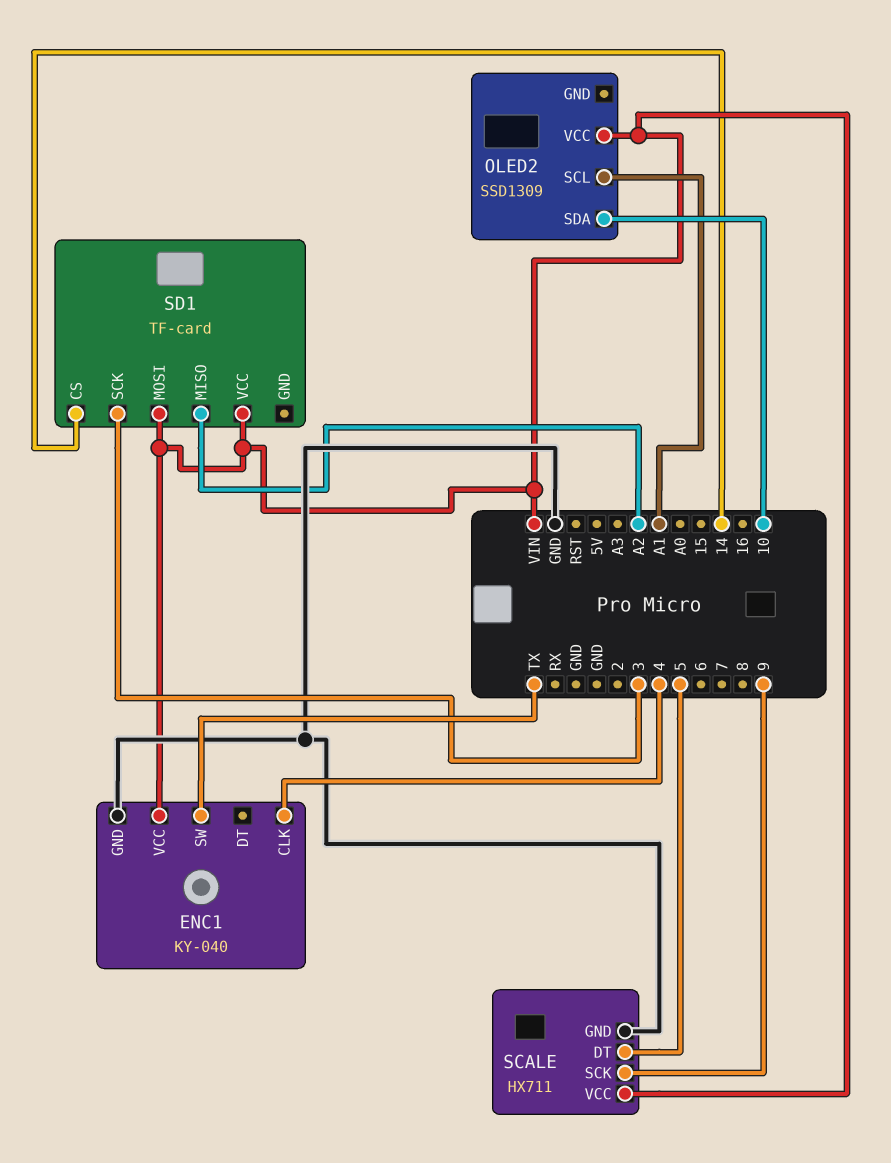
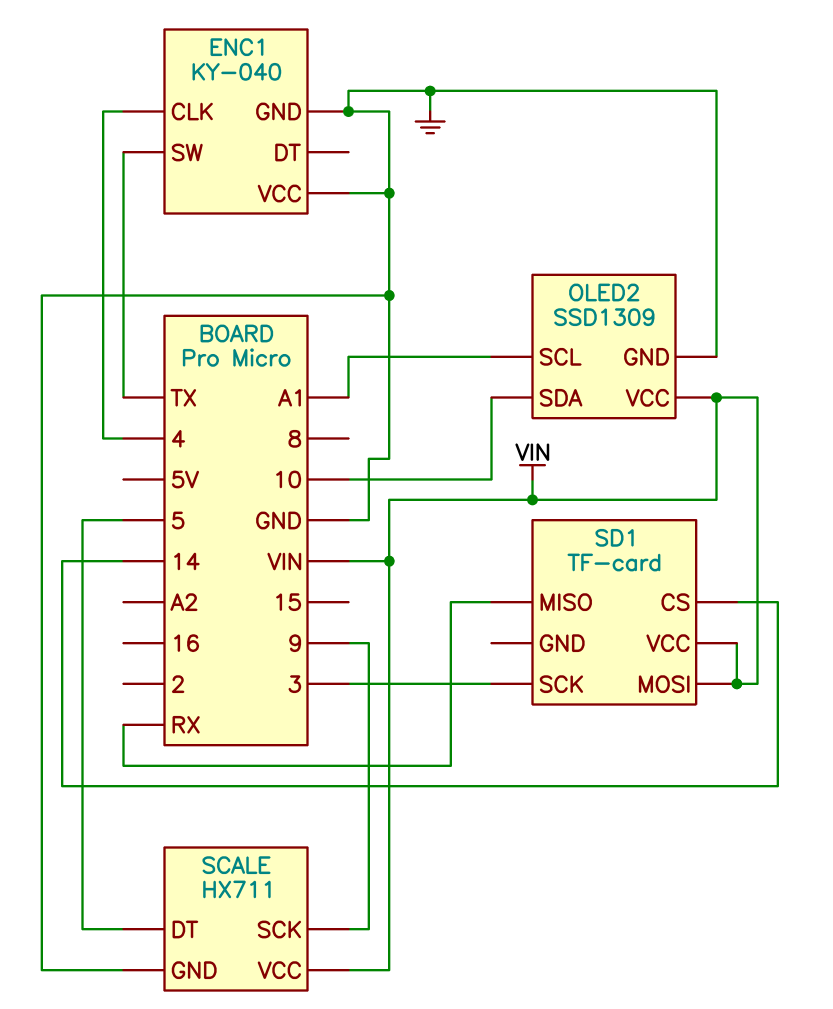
ENC1 pin VCC: VIN -> GND
OLED2 pin GND: none -> GND
SD1 pin MISO: A2 -> RX

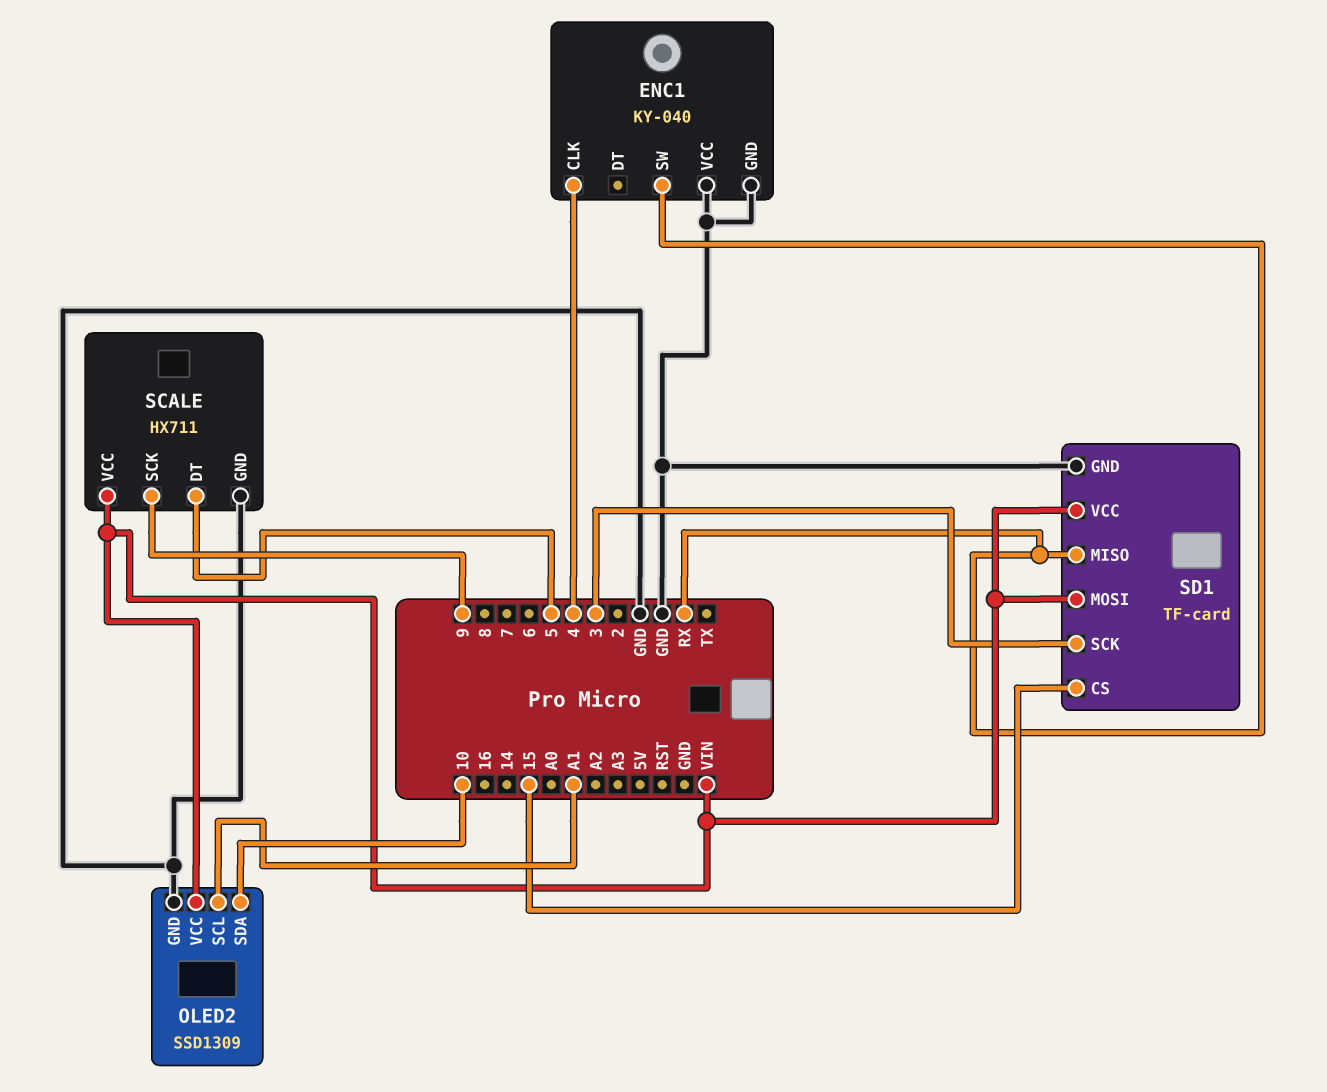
ENC1 pin SW: TX -> RX
SD1 pin CS: 14 -> 15
SD1 pin GND: none -> GND

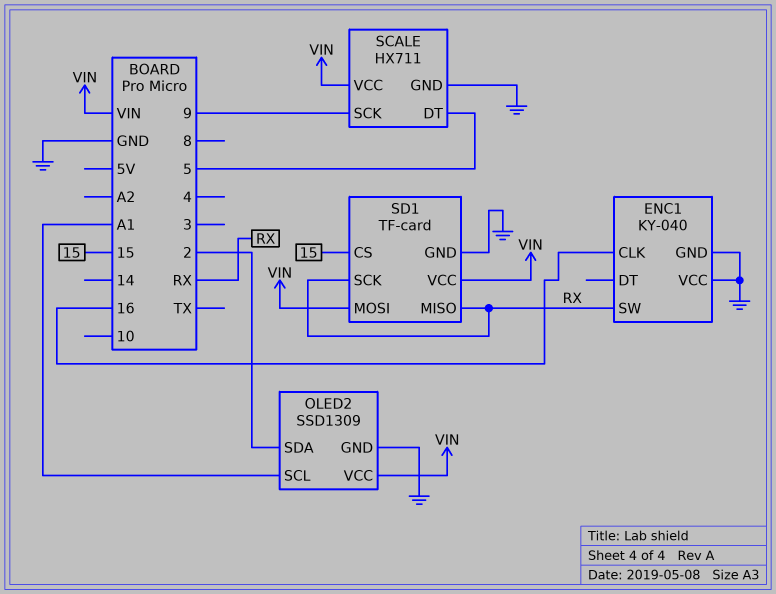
ENC1 pin CLK: 4 -> 16
OLED2 pin SDA: 10 -> 2
SD1 pin SCK: 3 -> RX

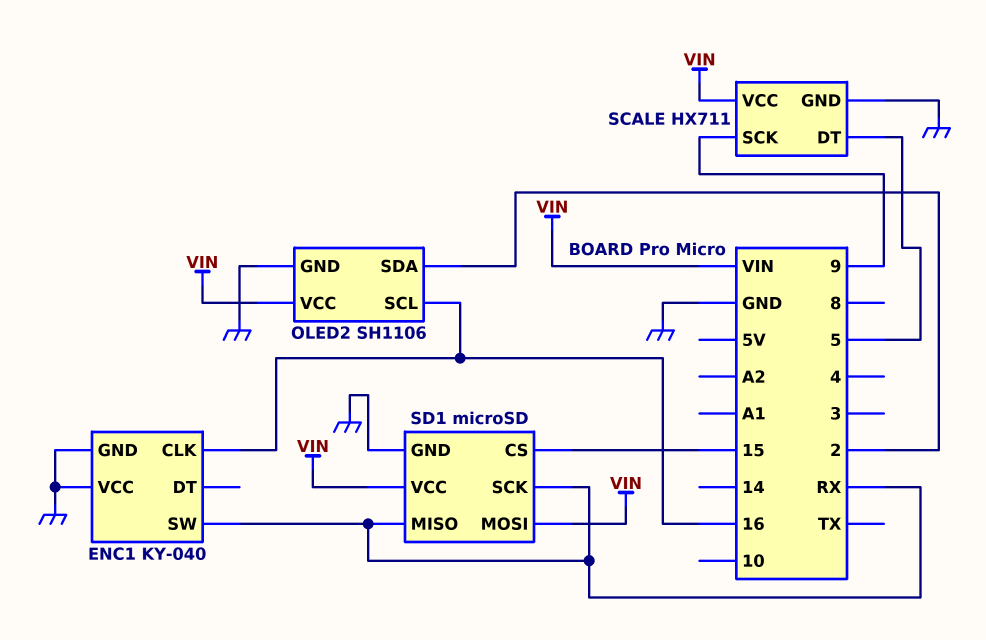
OLED2: SSD1309 -> SH1106
OLED2 pin SCL: A1 -> 16
SD1: TF-card -> microSD

